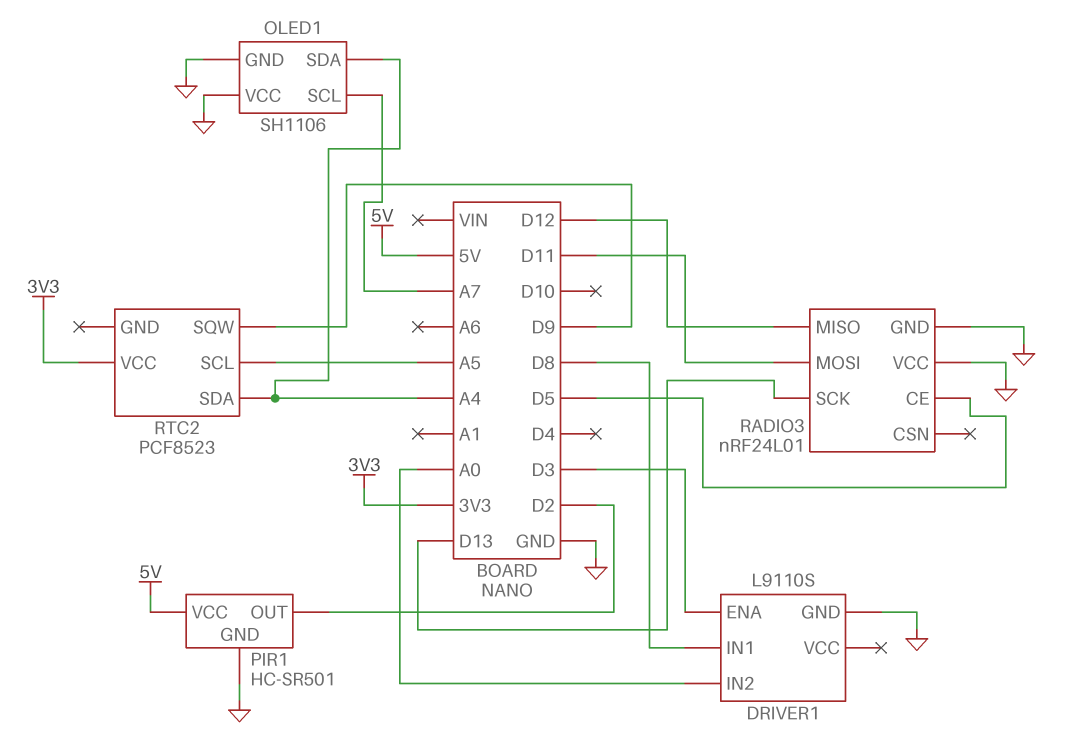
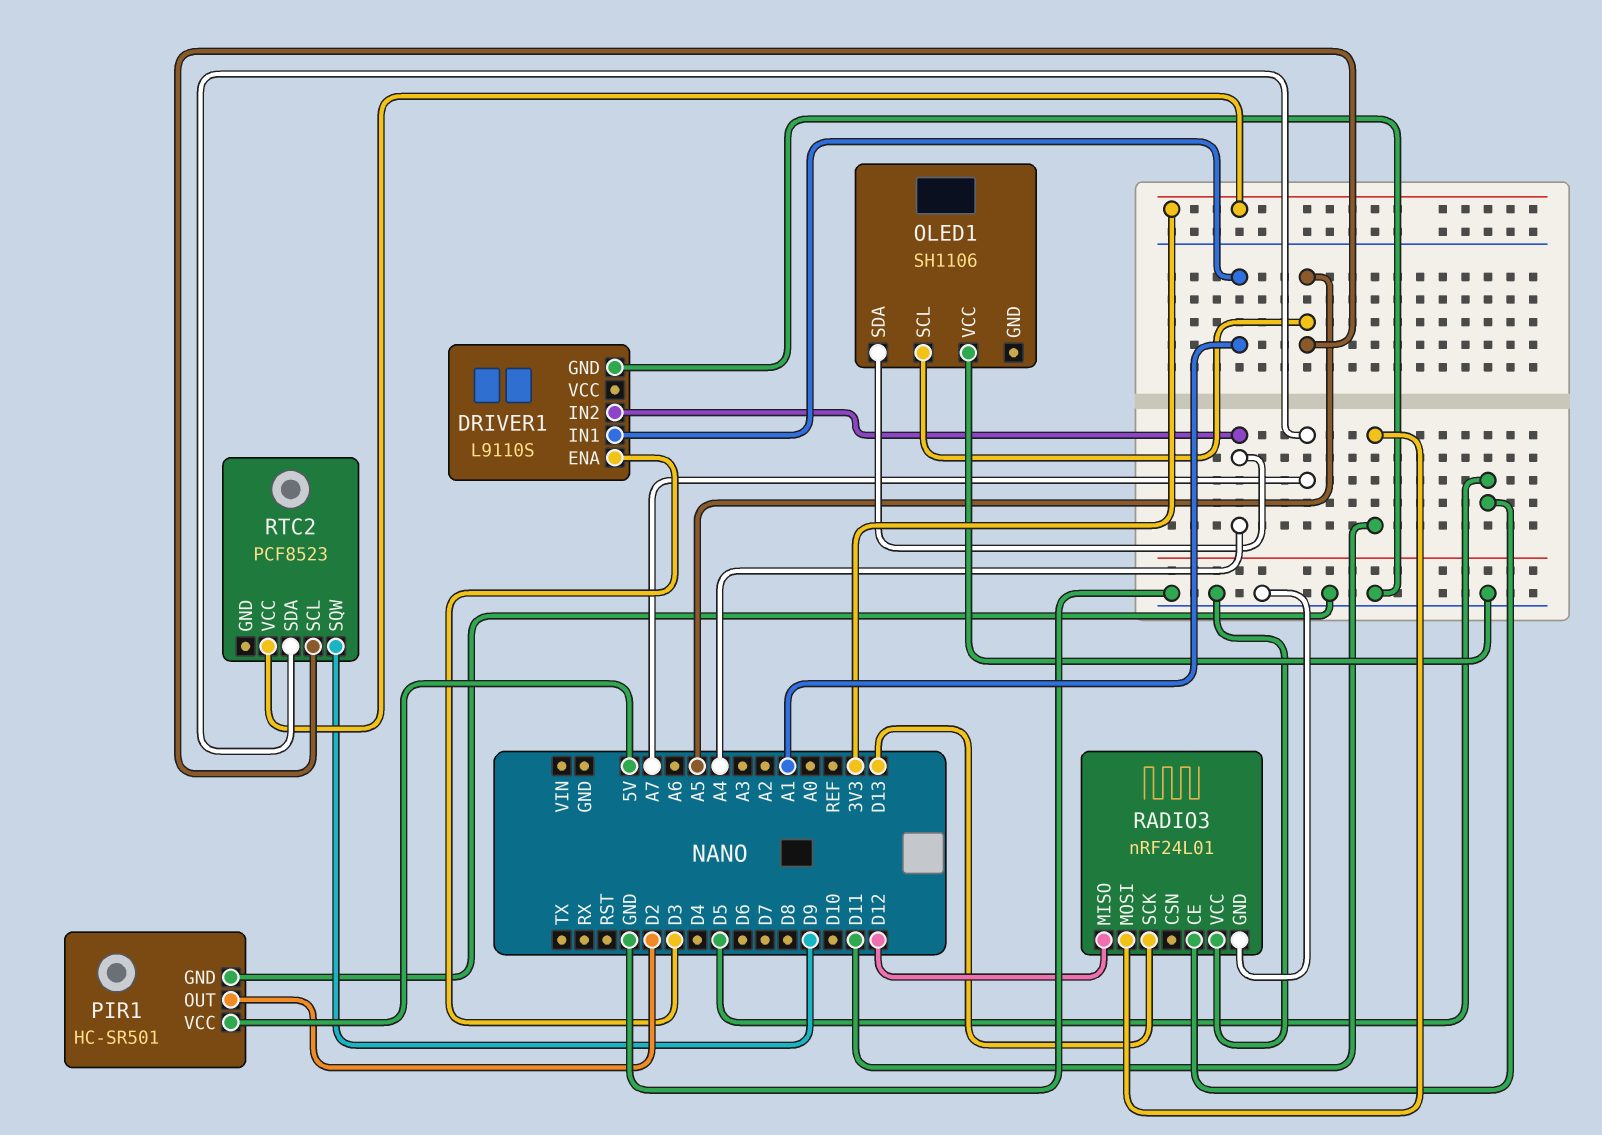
DRIVER1 pin IN1: D8 -> A1
DRIVER1 pin IN2: A0 -> A4
OLED1 pin GND: GND -> none
OLED1 pin SCL: A7 -> A5
RTC2 pin SDA: A4 -> A7

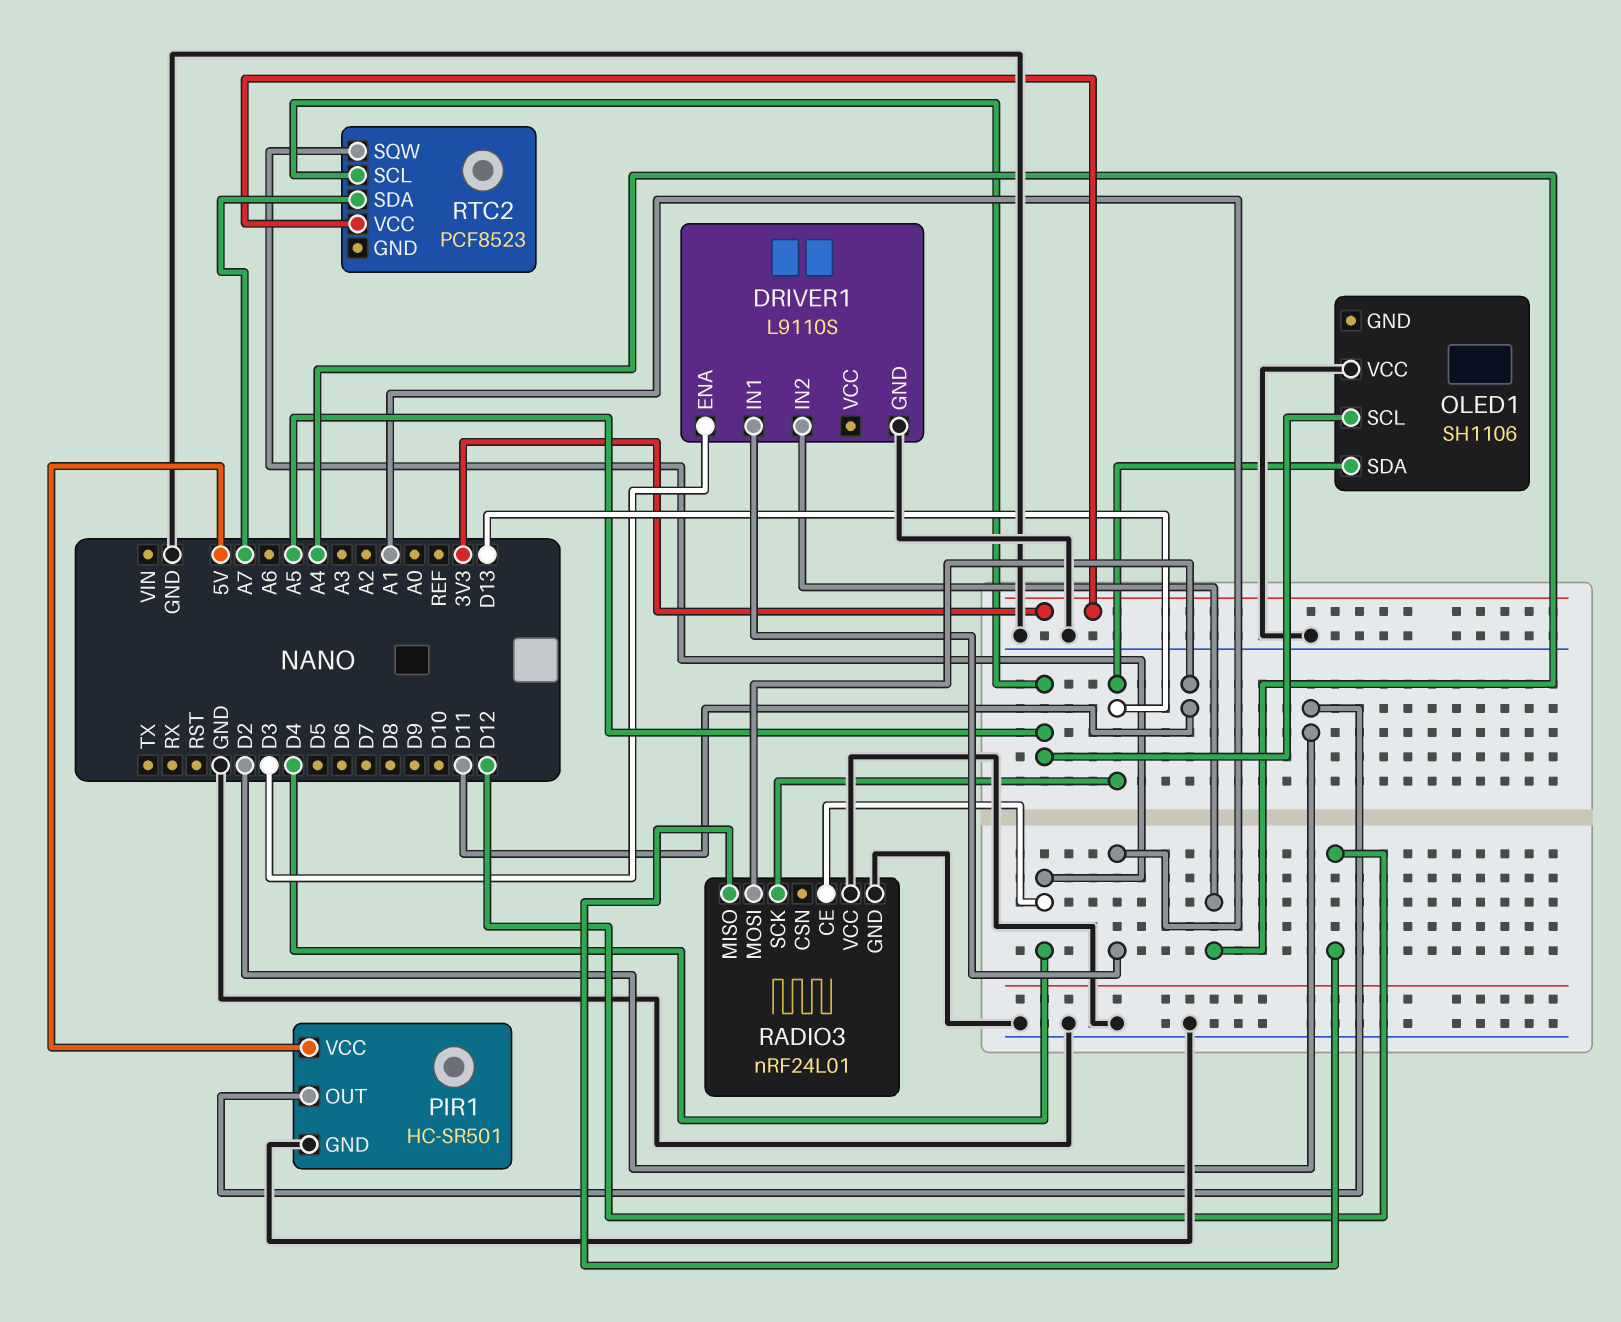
OLED1 pin SDA: A4 -> D13
RADIO3 pin CE: D5 -> D4
RTC2 pin SQW: D9 -> D4

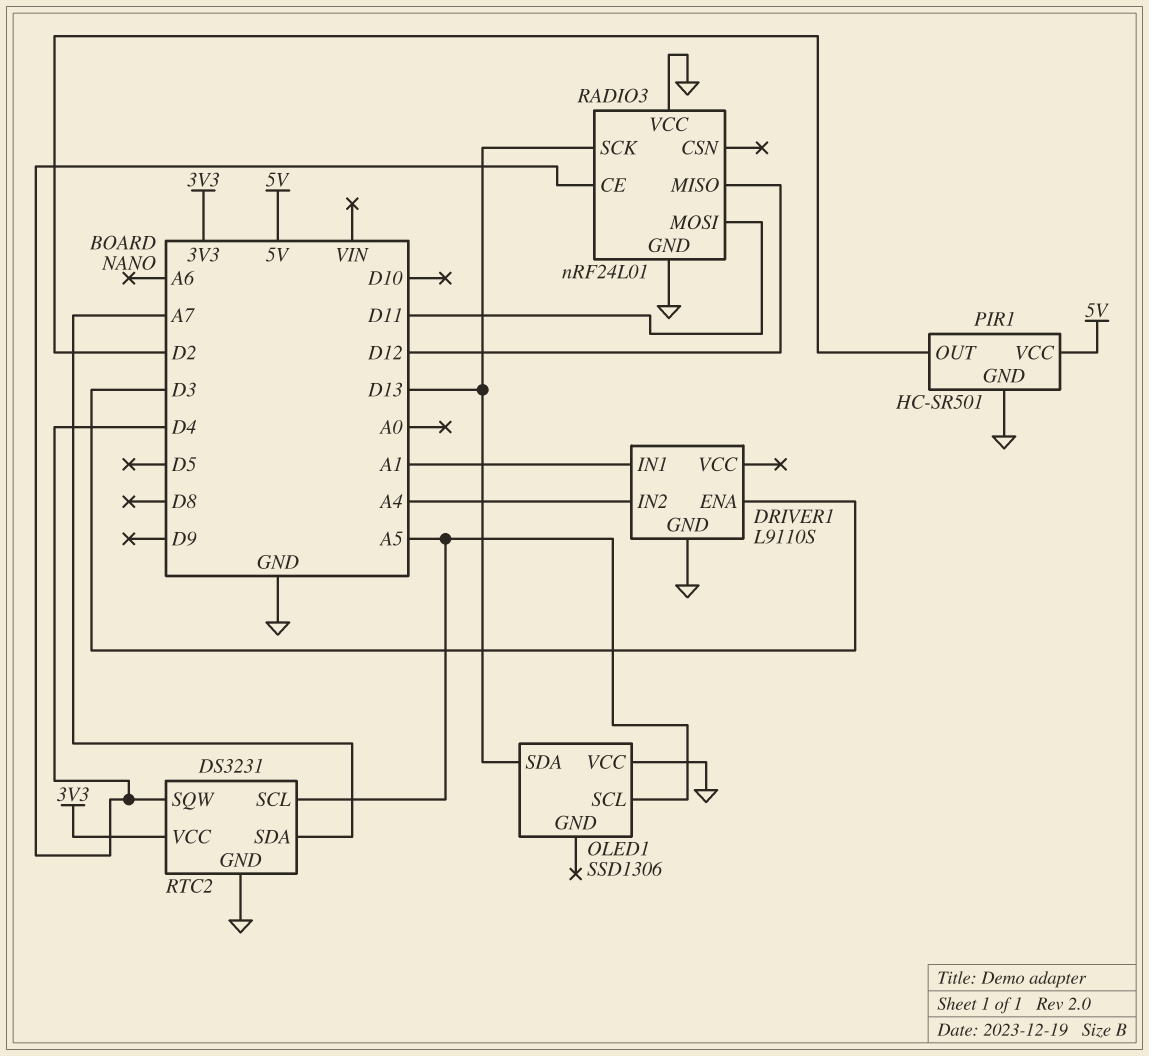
OLED1: SH1106 -> SSD1306
RTC2: PCF8523 -> DS3231
RTC2 pin GND: none -> GND

